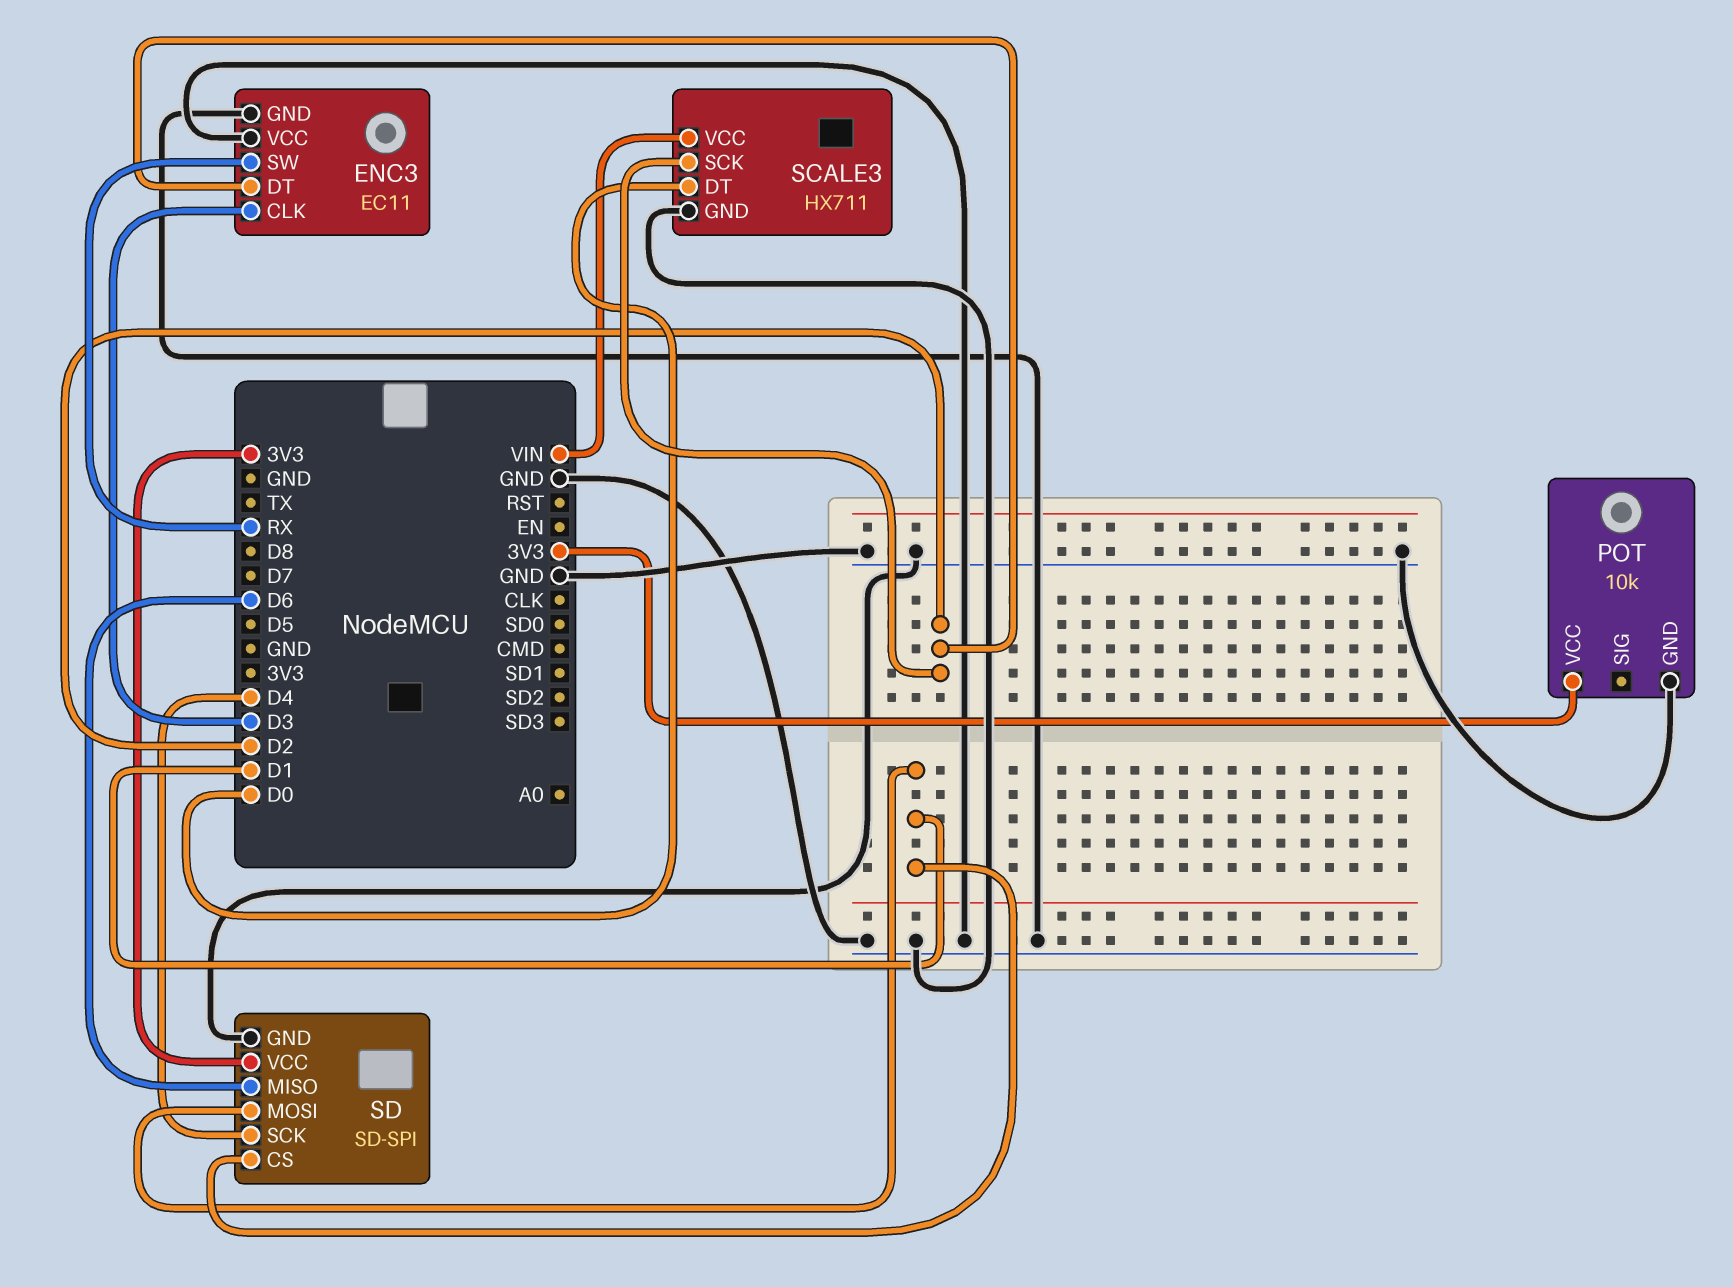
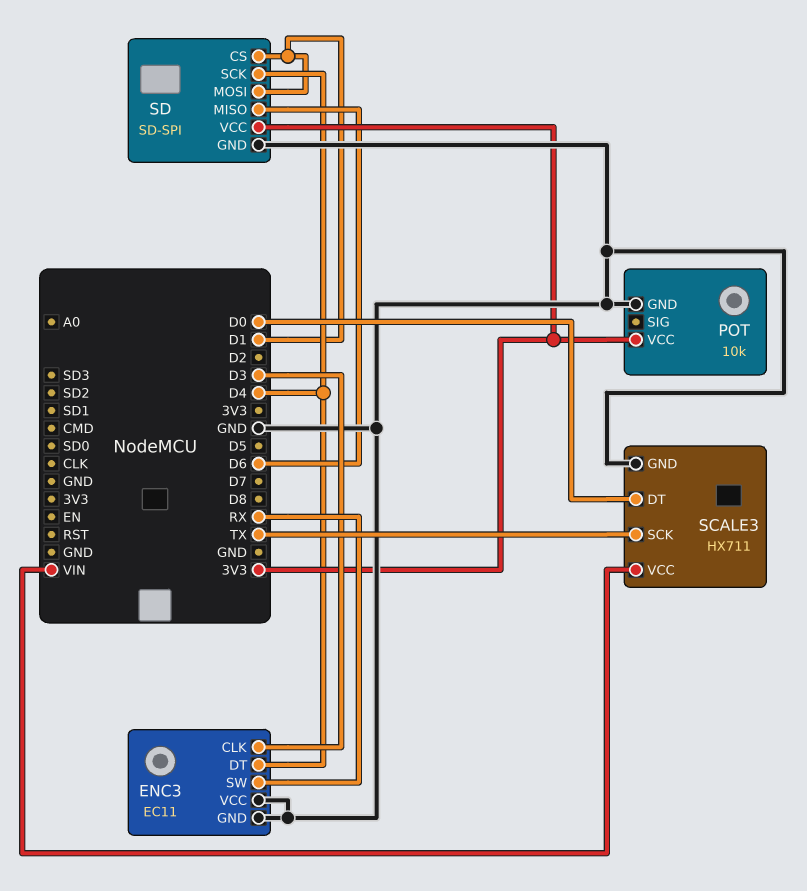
ENC3 pin DT: D2 -> D4
SCALE3 pin SCK: D2 -> TX

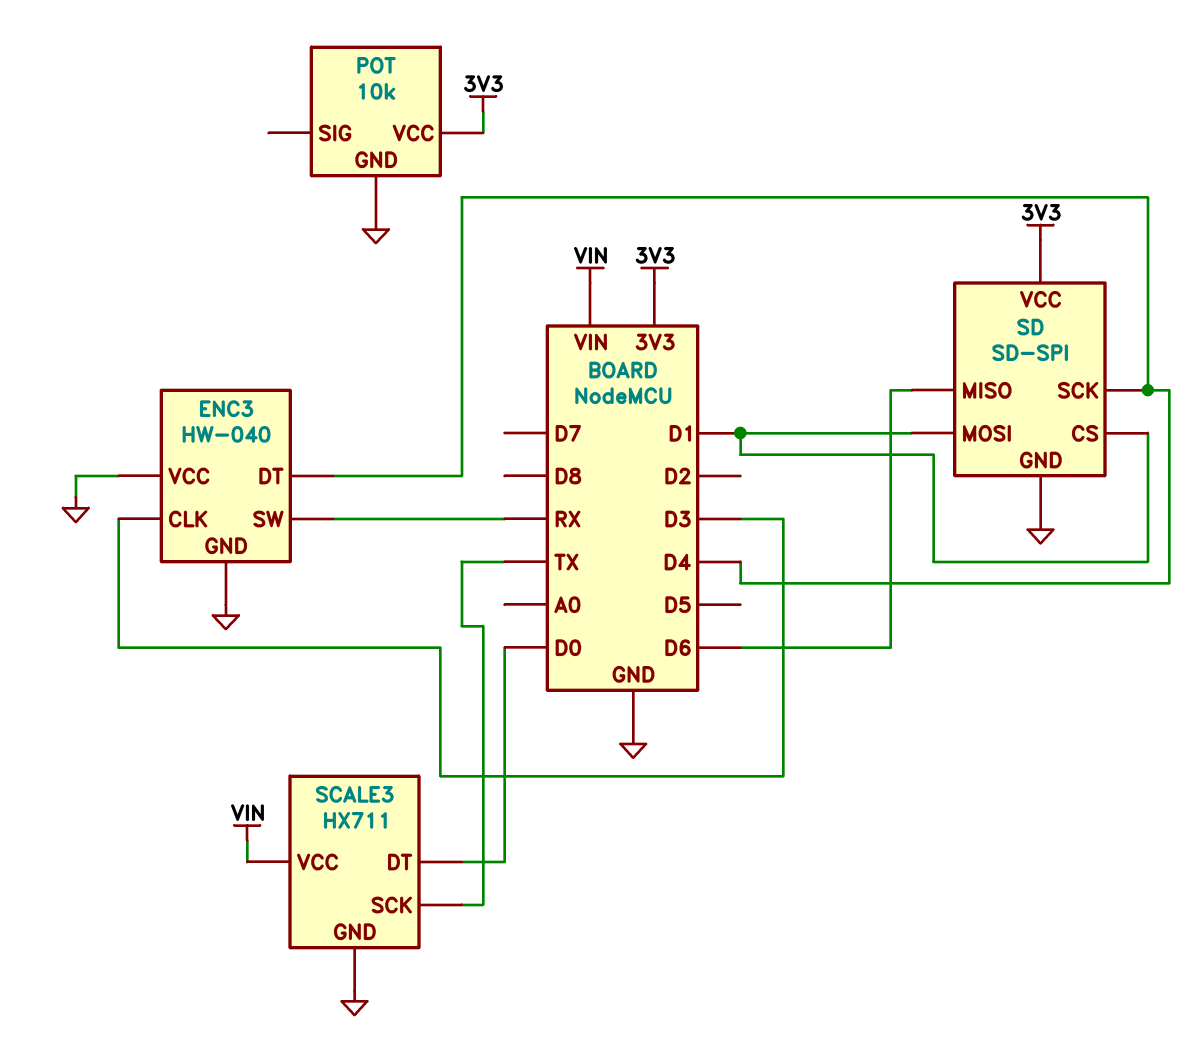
ENC3: EC11 -> HW-040

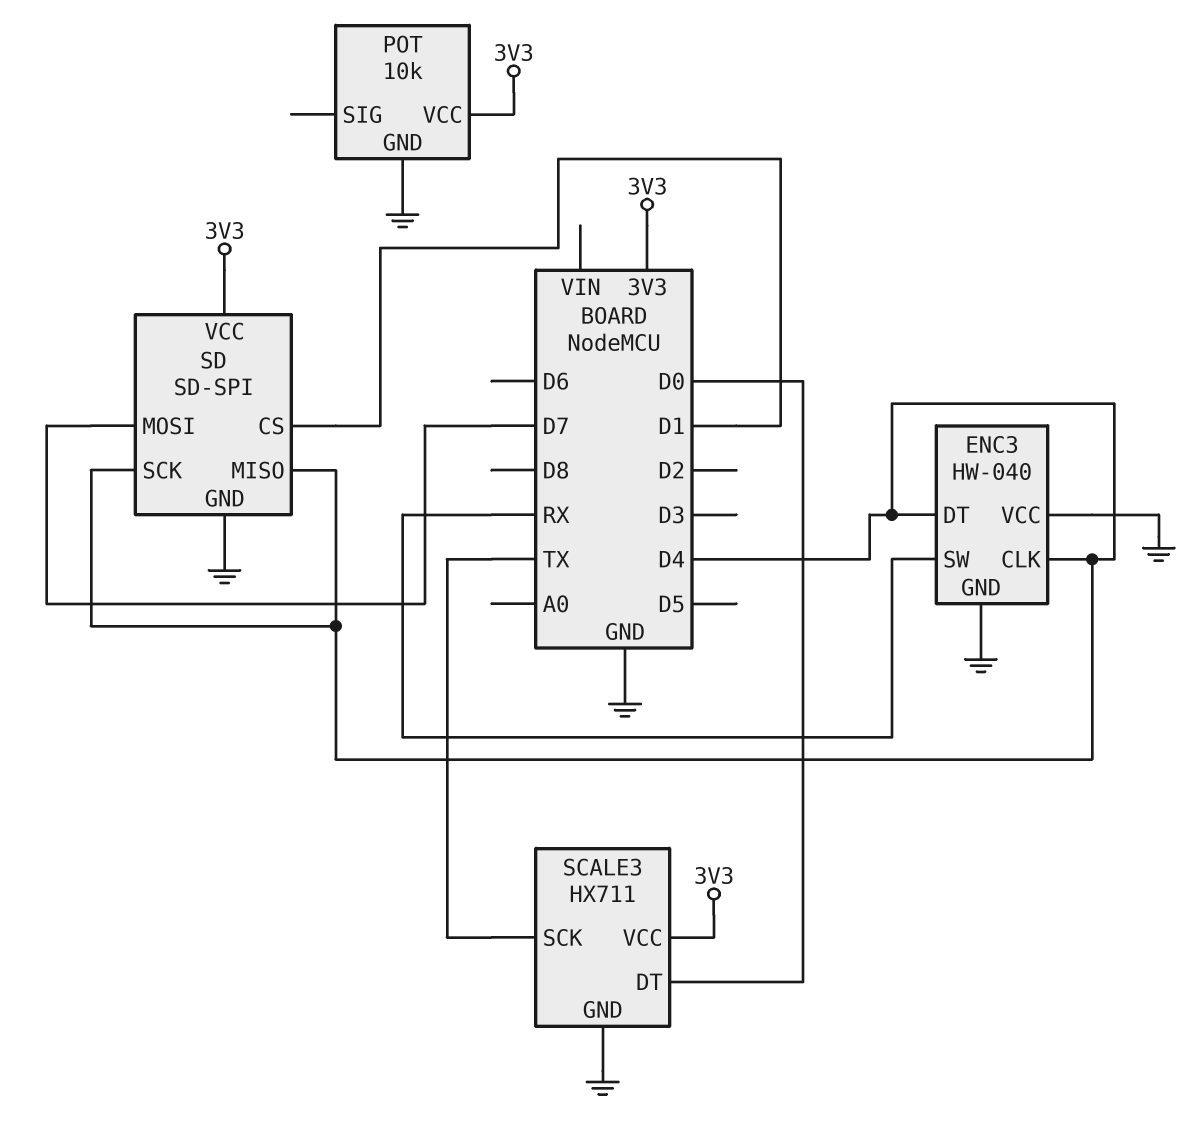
ENC3 pin CLK: D3 -> D4
SCALE3 pin VCC: VIN -> 3V3
SD pin MISO: D6 -> D4
SD pin MOSI: D1 -> D7

